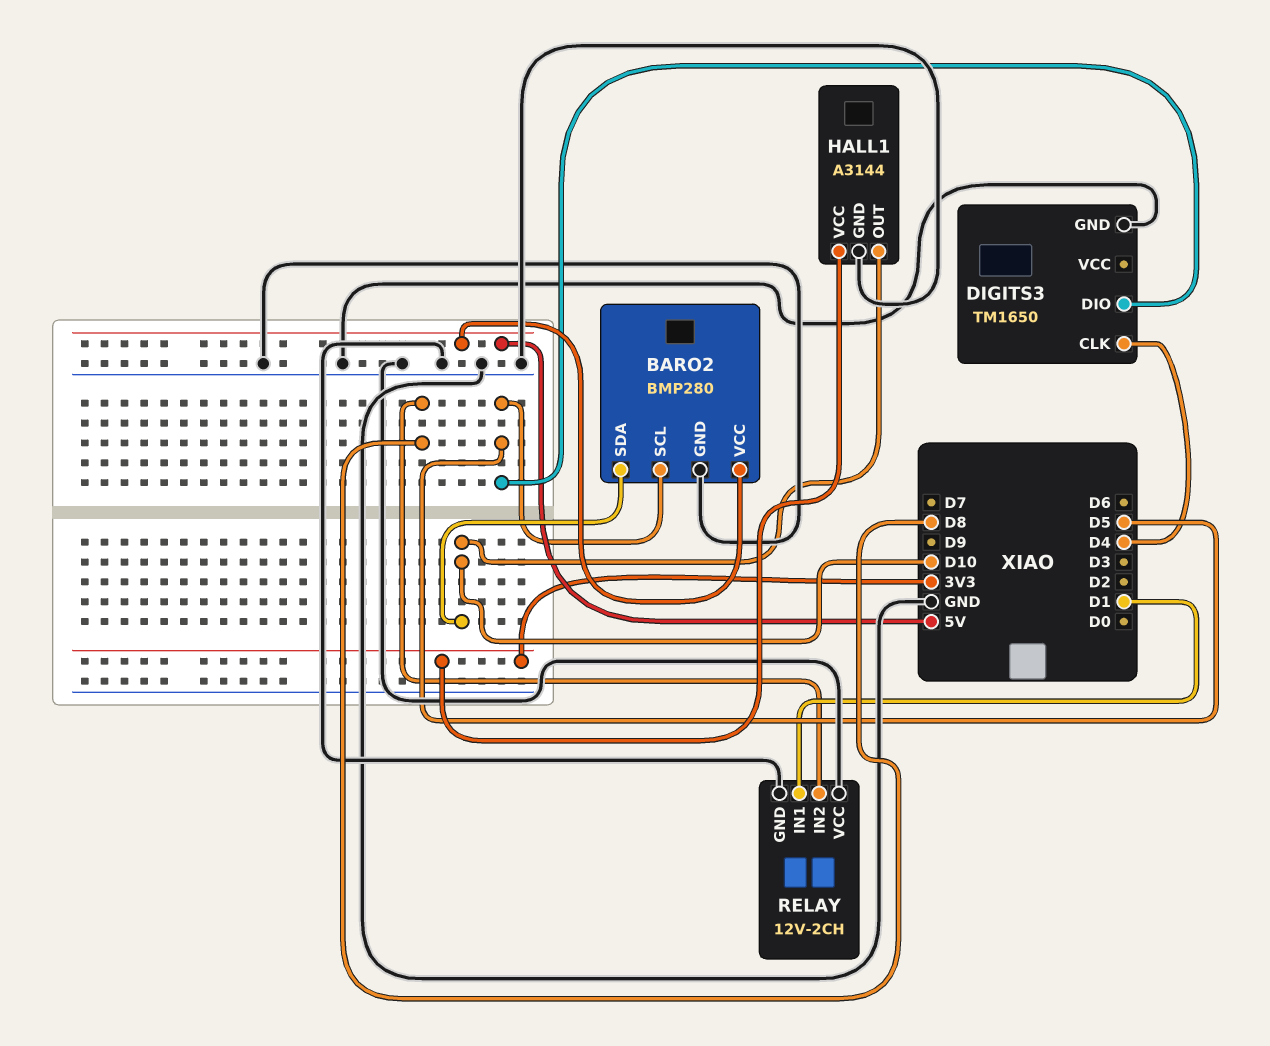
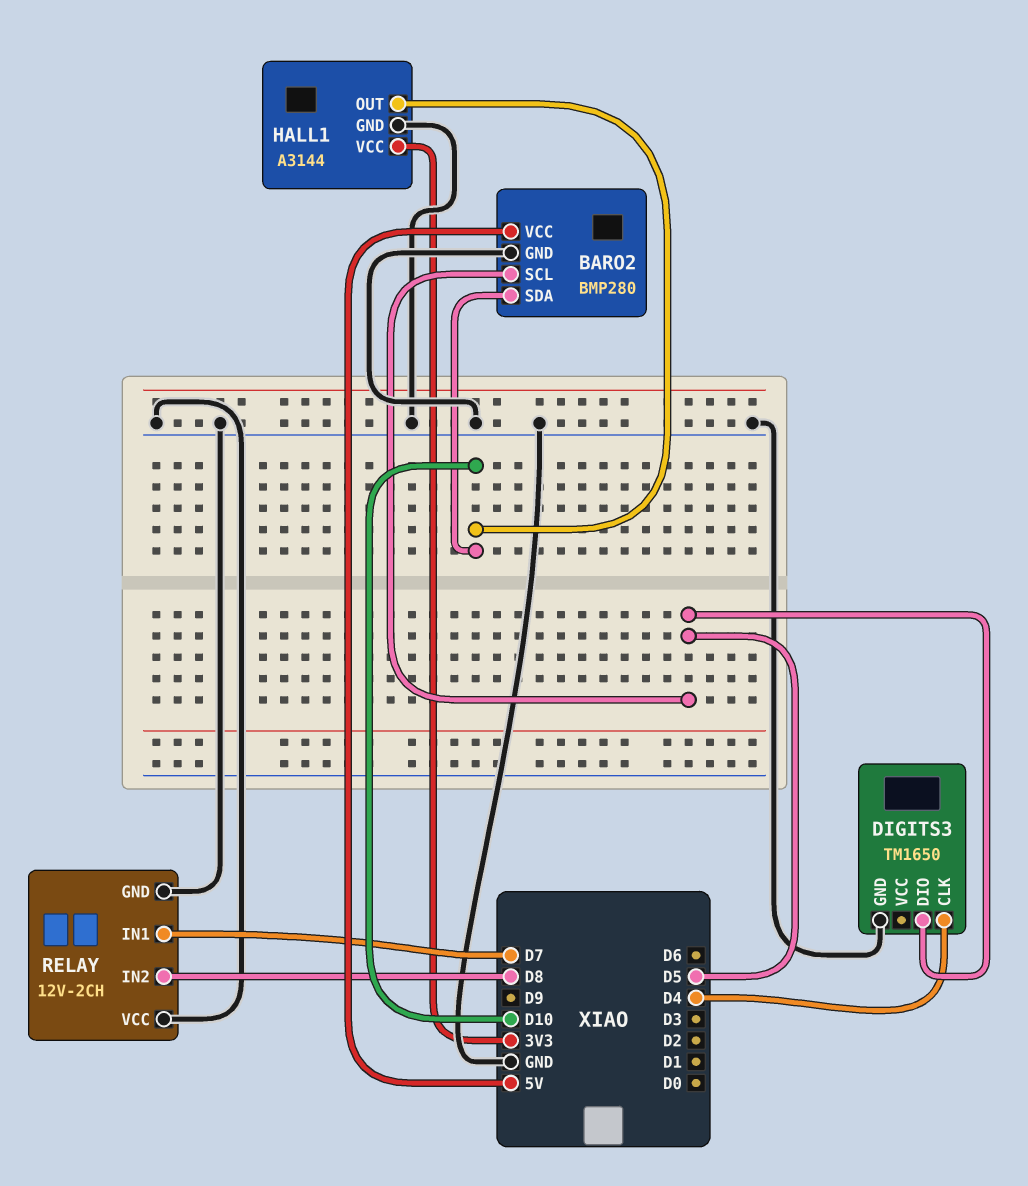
RELAY pin IN1: D1 -> D7

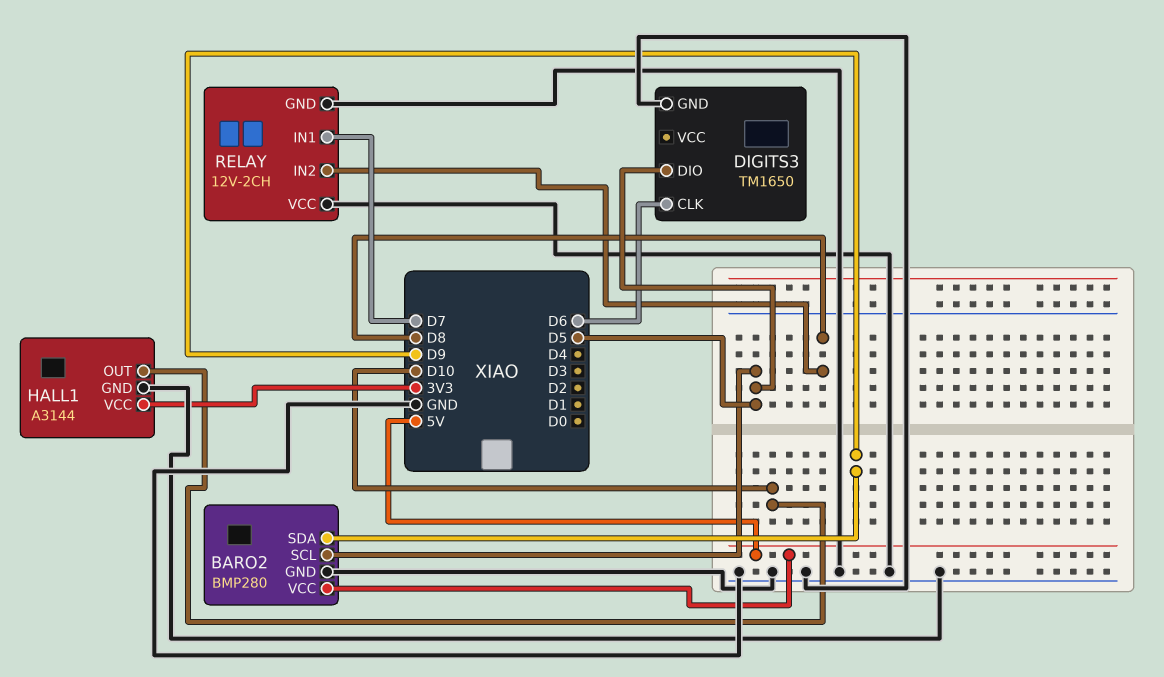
BARO2 pin SDA: D10 -> D9
DIGITS3 pin CLK: D4 -> D6

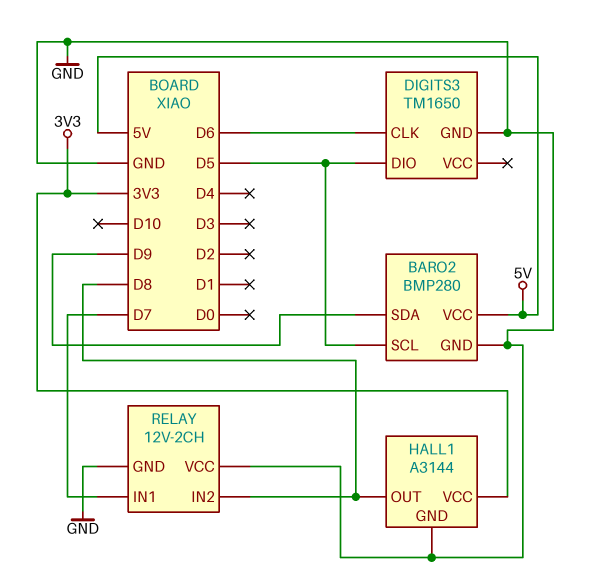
HALL1 pin OUT: D10 -> D8

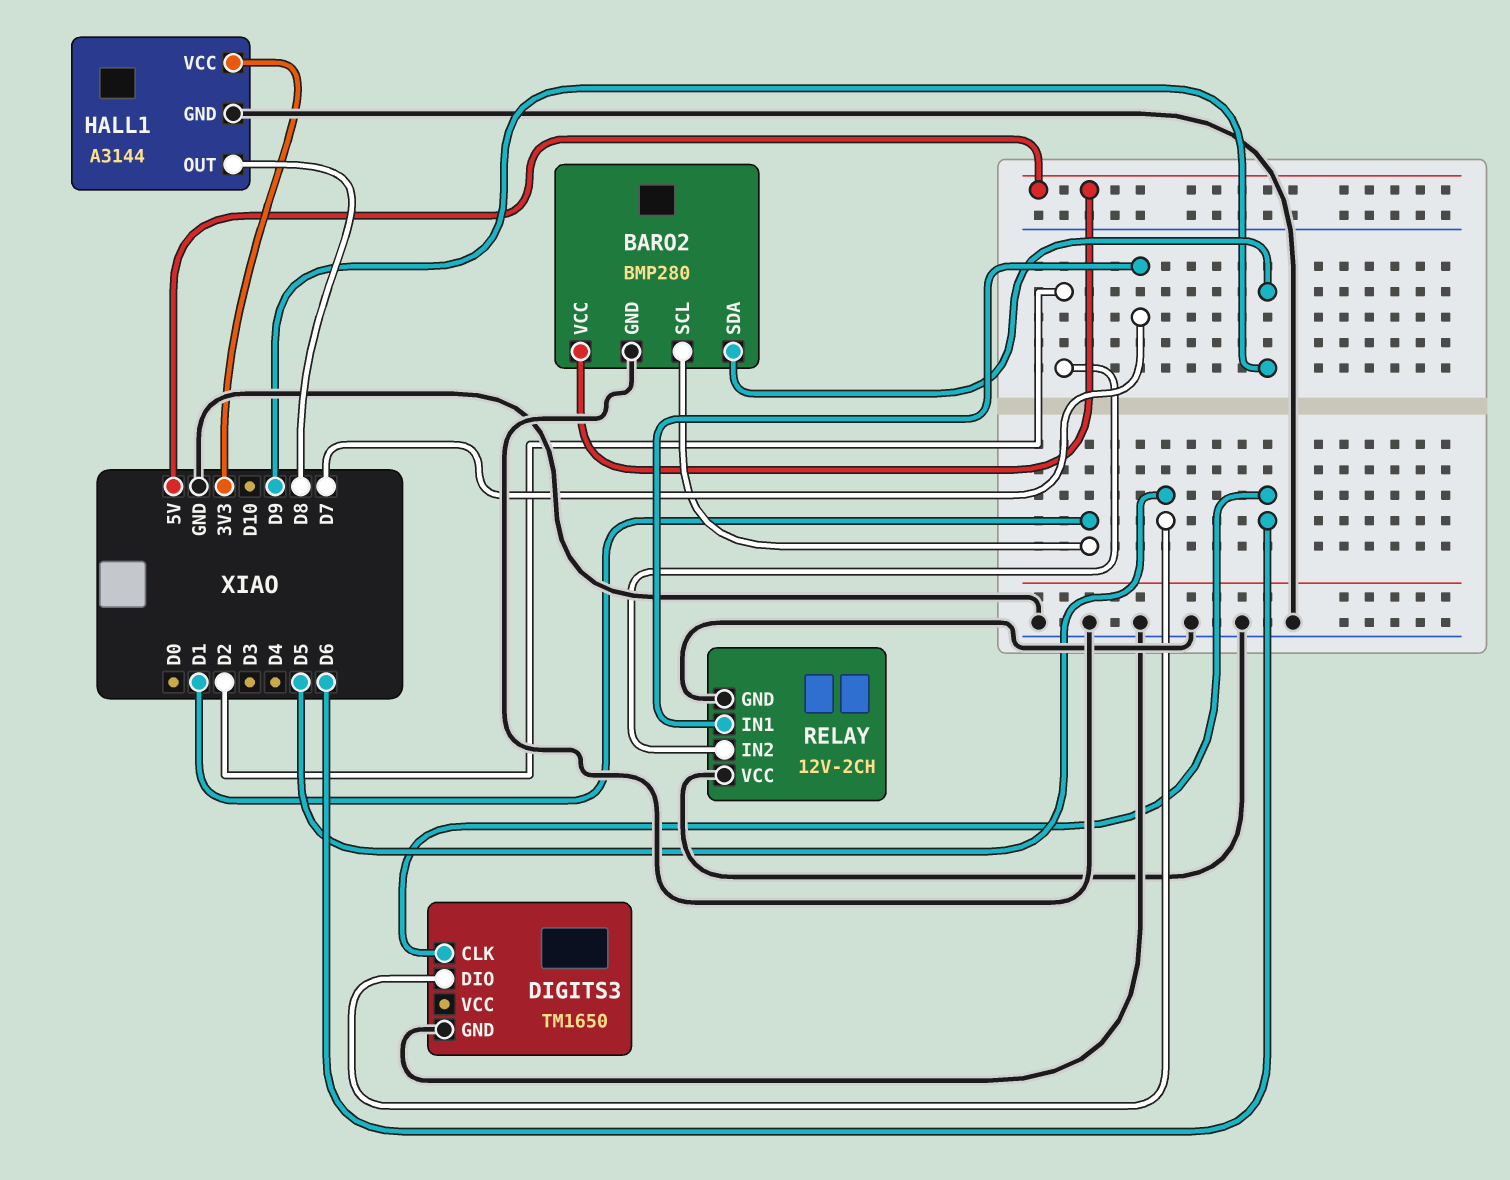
BARO2 pin SCL: D5 -> D1
RELAY pin IN2: D8 -> D2

